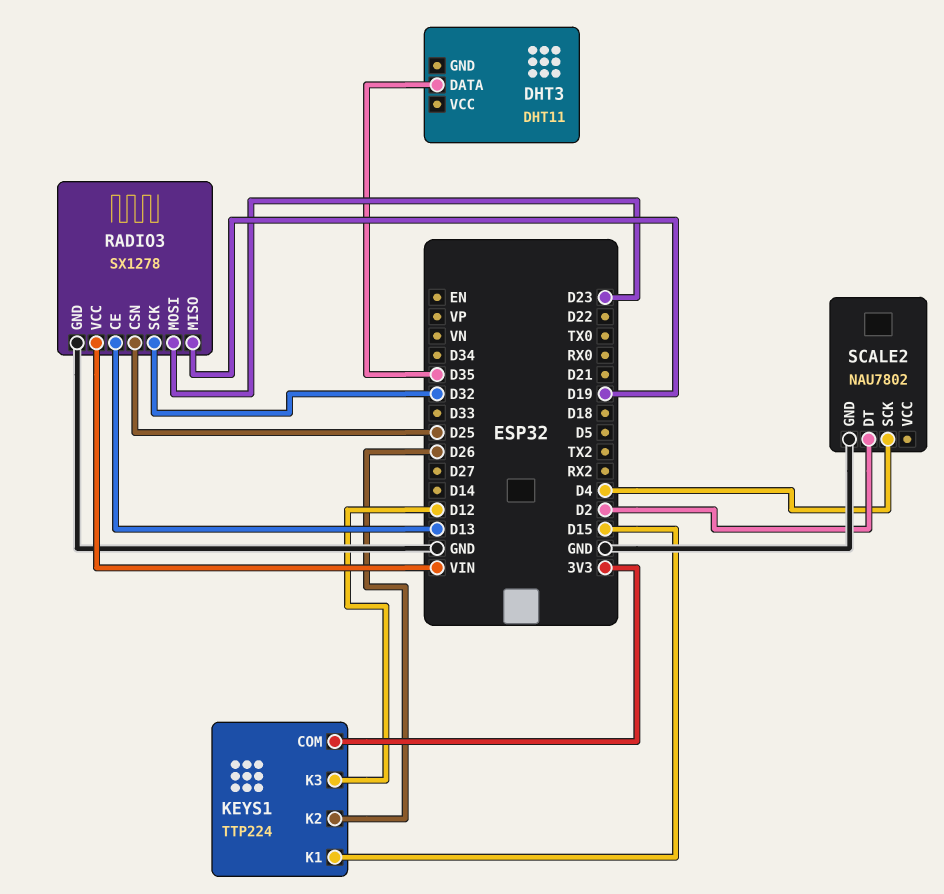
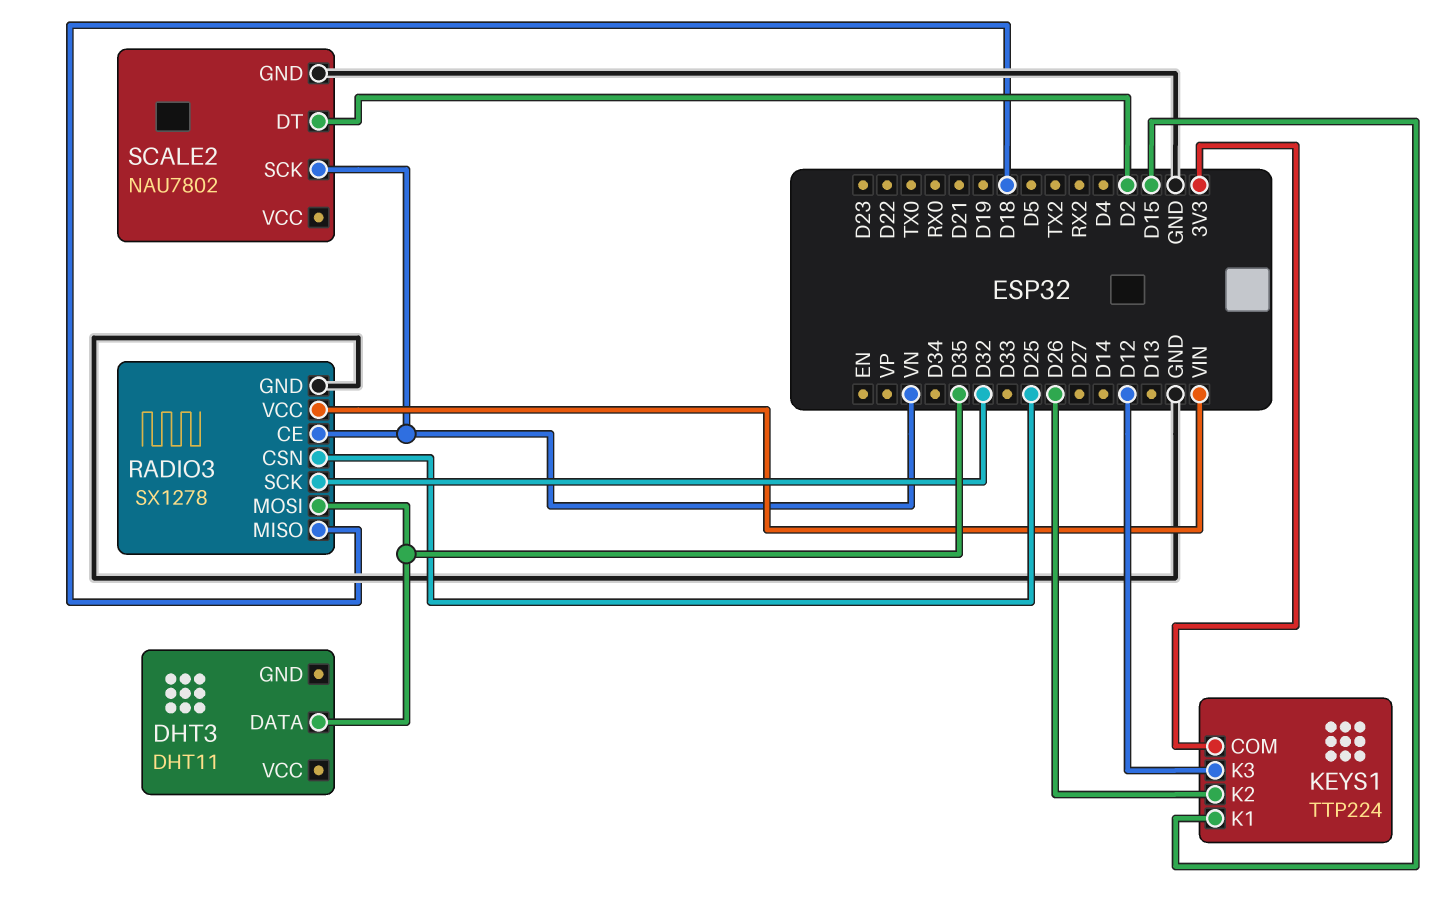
RADIO3 pin CE: D13 -> VN
RADIO3 pin MISO: D19 -> D18
RADIO3 pin MOSI: D23 -> D35
SCALE2 pin SCK: D4 -> VN

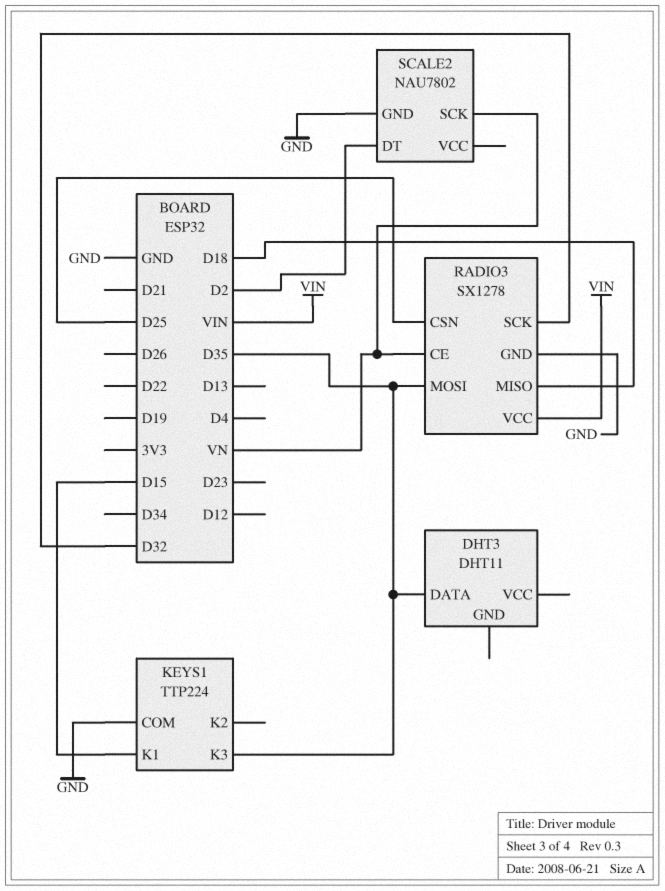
KEYS1 pin COM: 3V3 -> GND
KEYS1 pin K2: D26 -> none
KEYS1 pin K3: D12 -> D35

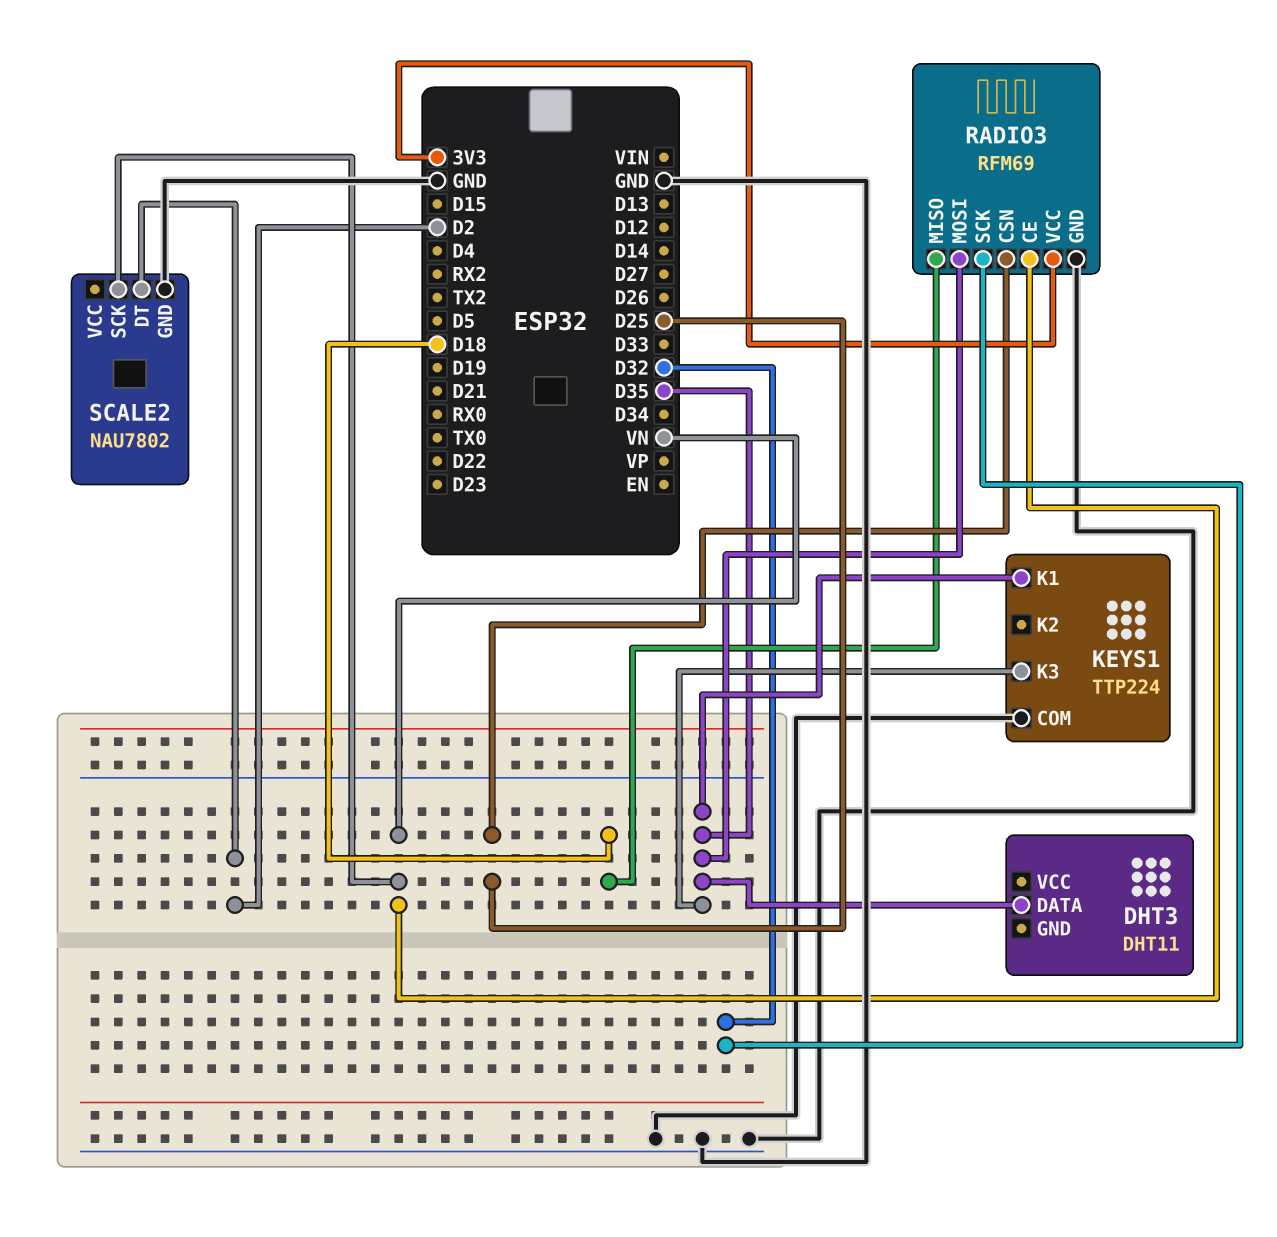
KEYS1 pin K1: D15 -> D35
RADIO3: SX1278 -> RFM69
RADIO3 pin VCC: VIN -> 3V3

